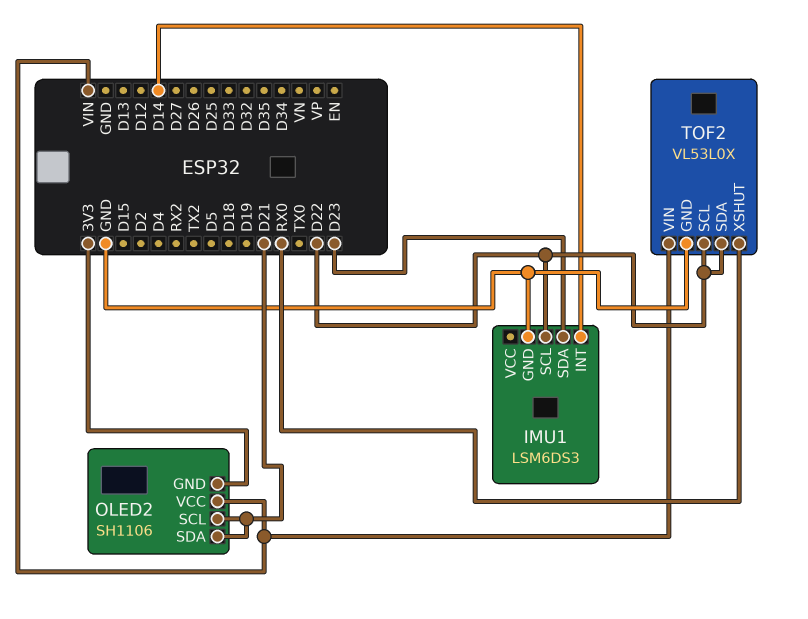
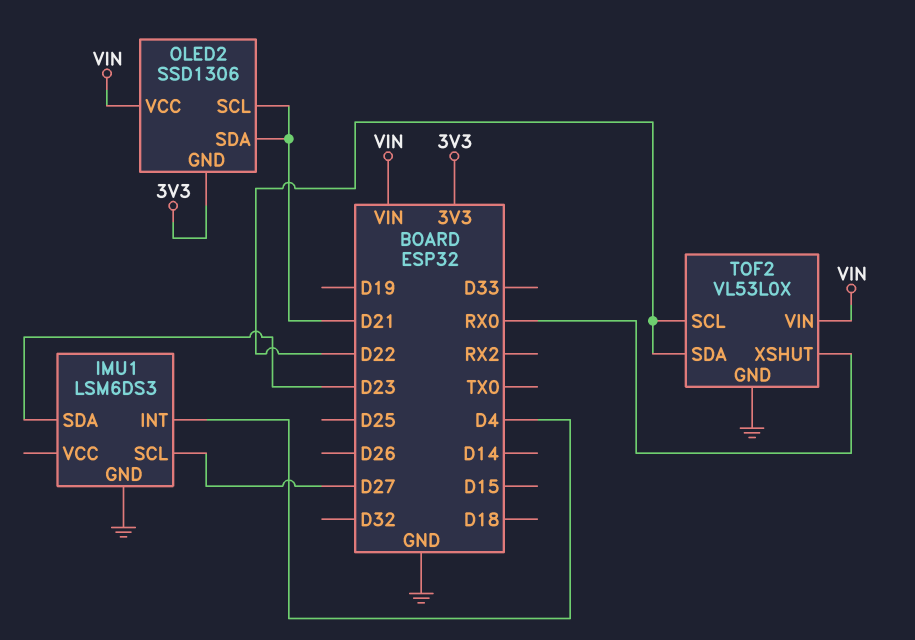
IMU1 pin INT: D14 -> D4
IMU1 pin SCL: D22 -> D27
OLED2: SH1106 -> SSD1306

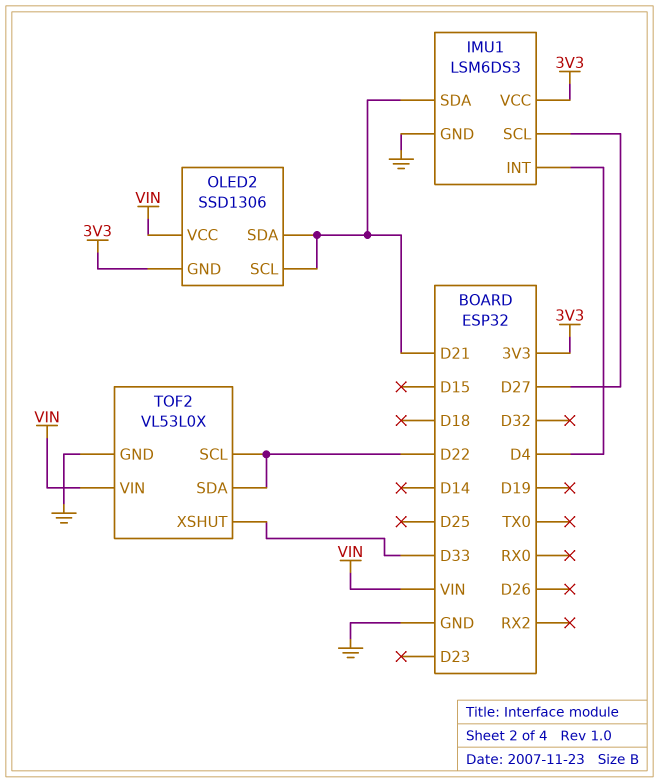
IMU1 pin SDA: D23 -> D21
IMU1 pin VCC: none -> 3V3
TOF2 pin XSHUT: RX0 -> D33

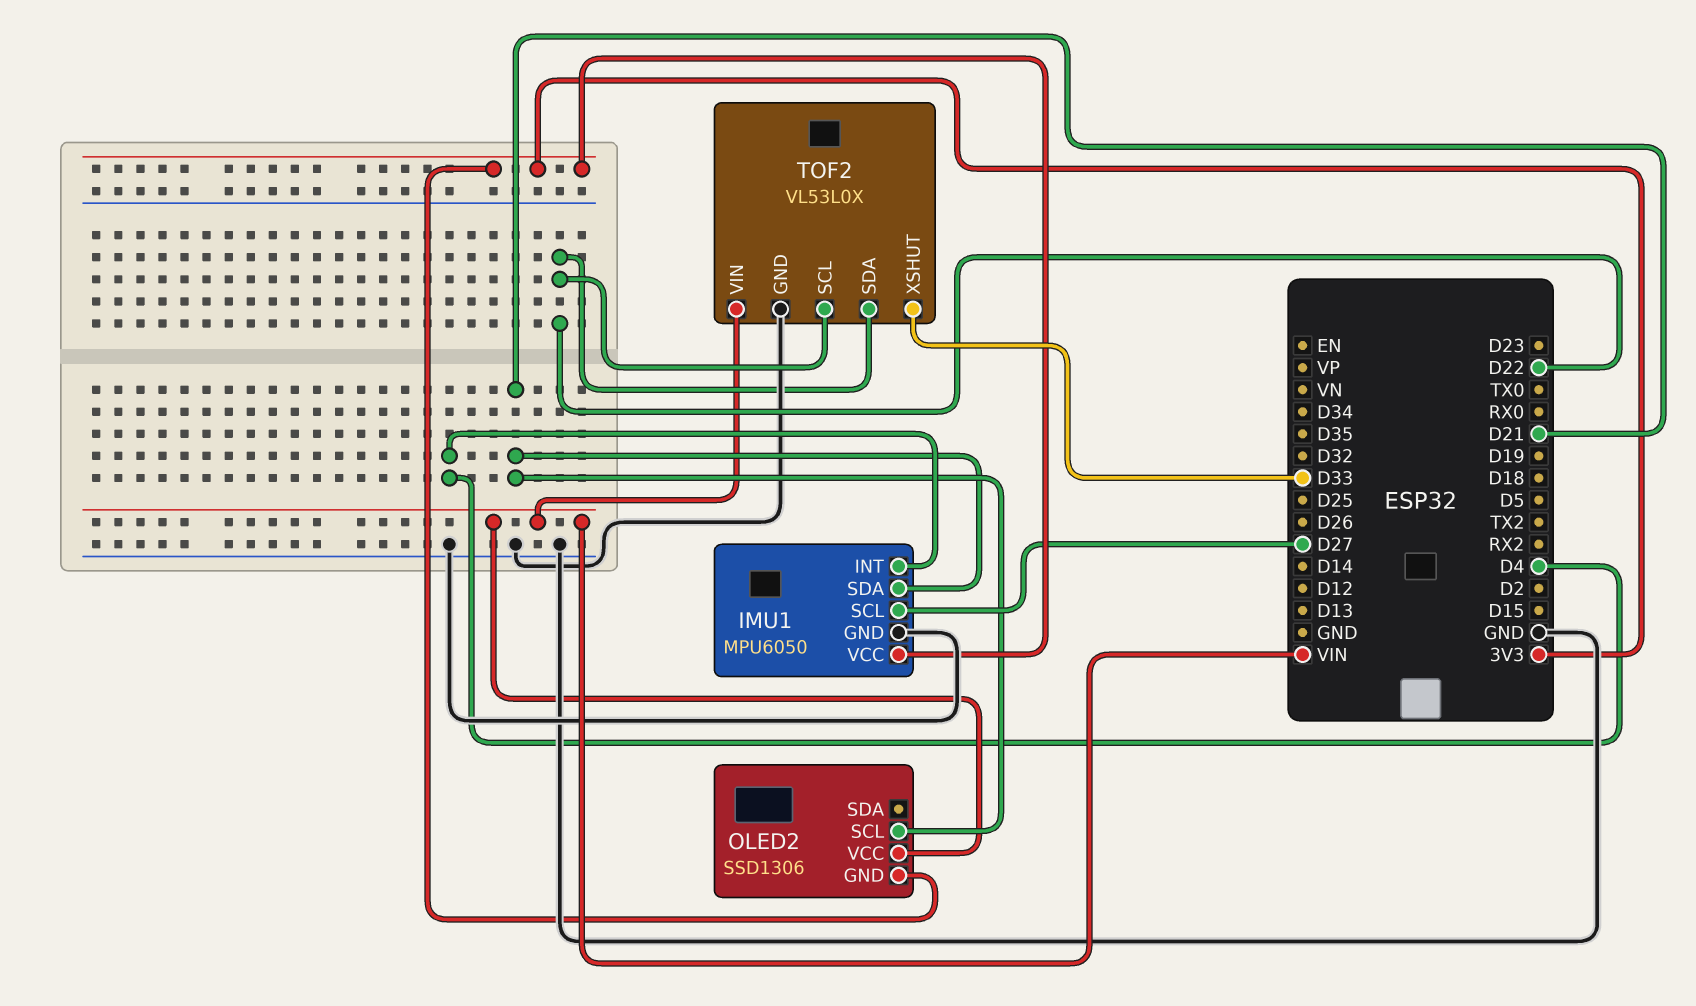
IMU1: LSM6DS3 -> MPU6050
OLED2 pin SDA: D21 -> none

